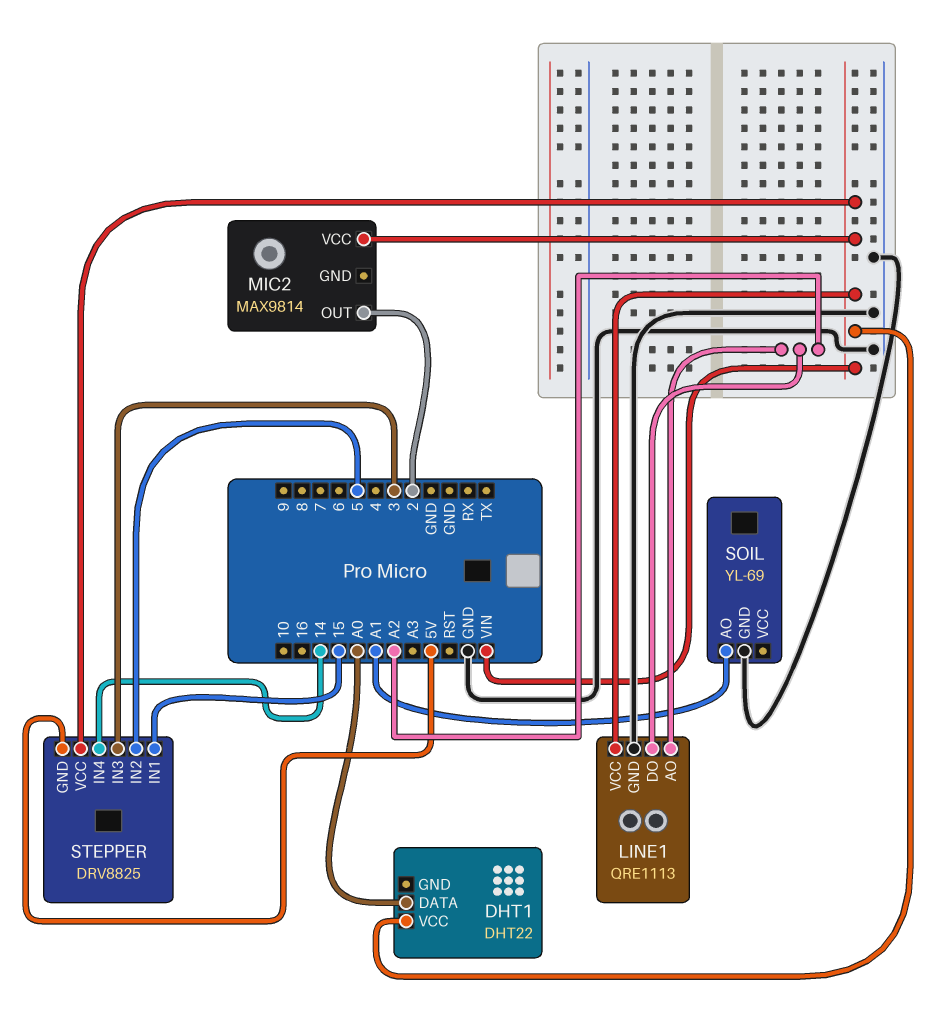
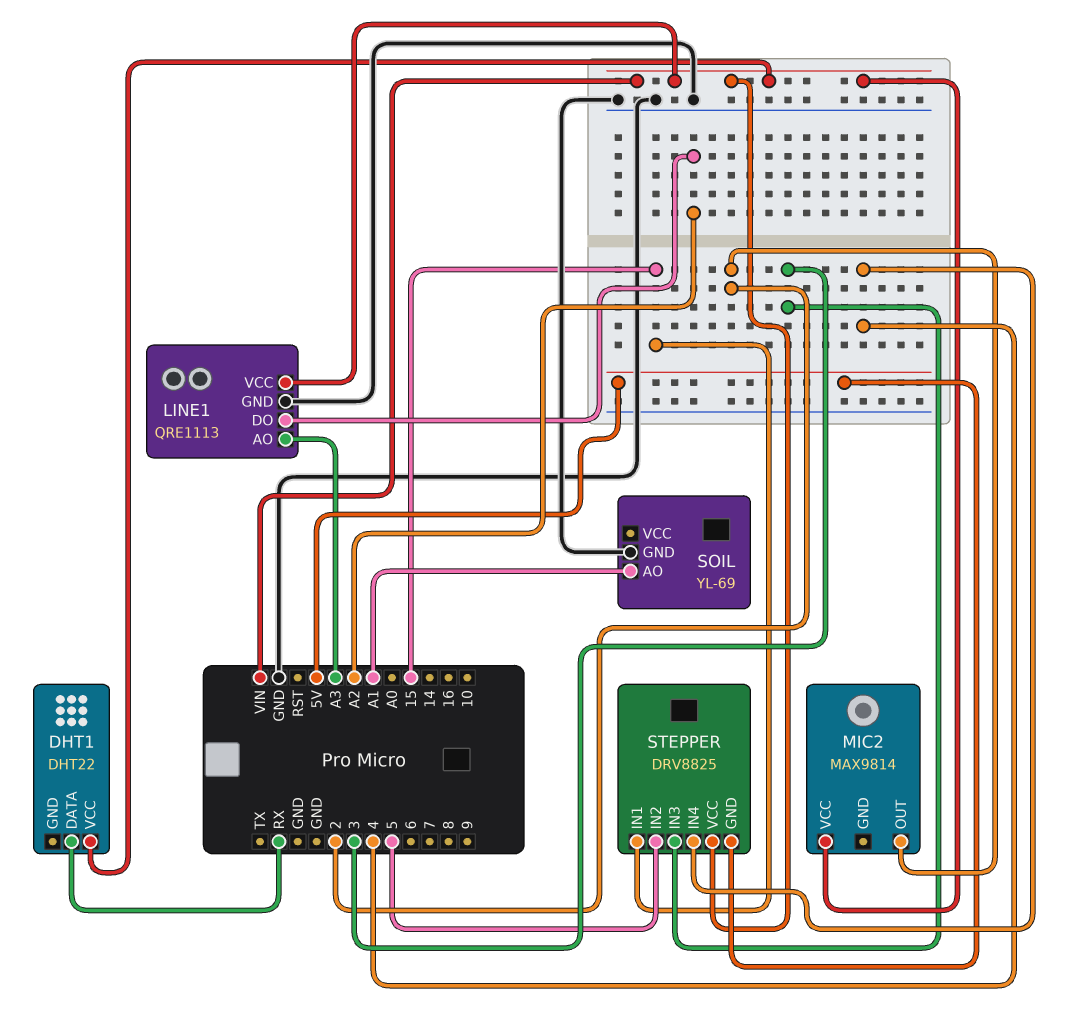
DHT1 pin DATA: A0 -> RX
LINE1 pin AO: A2 -> A3
STEPPER pin IN4: 14 -> 4

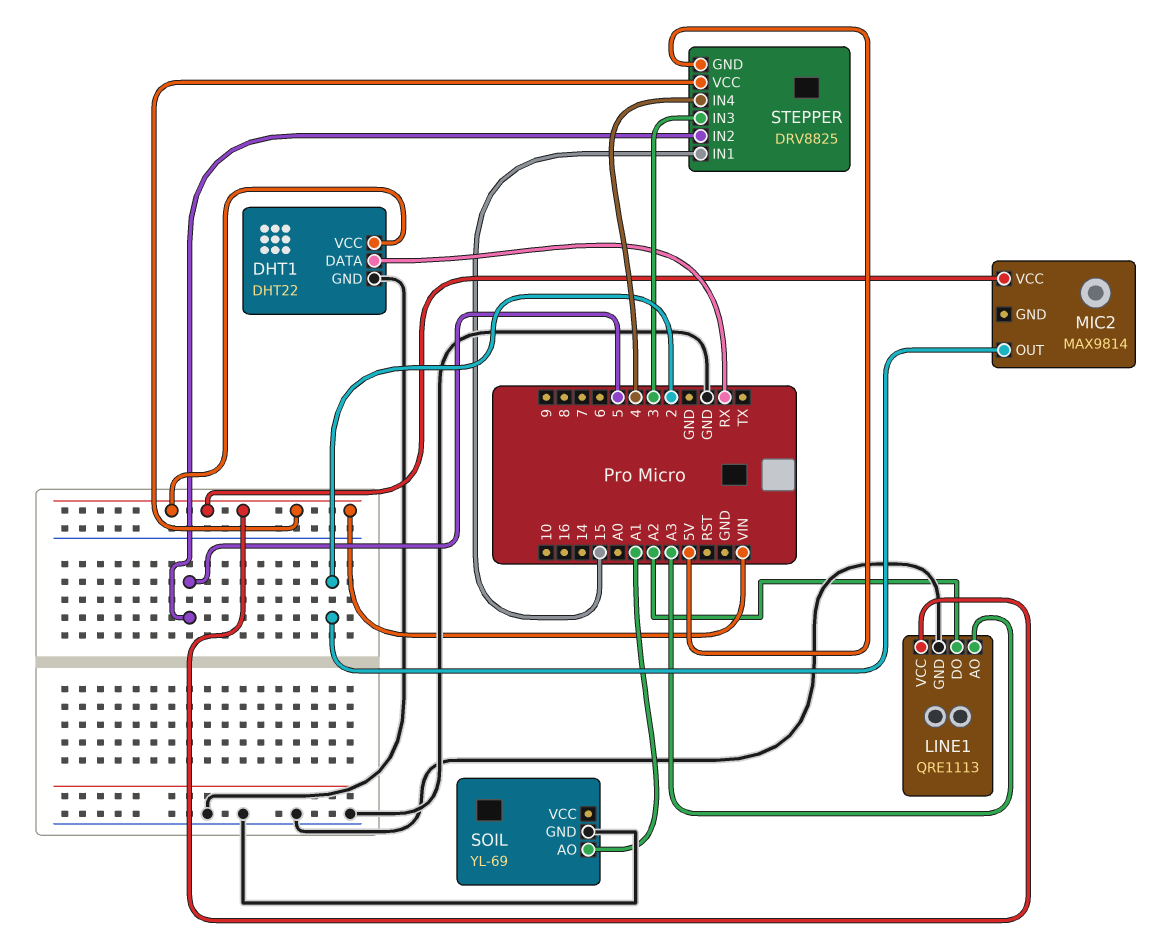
DHT1 pin GND: none -> GND

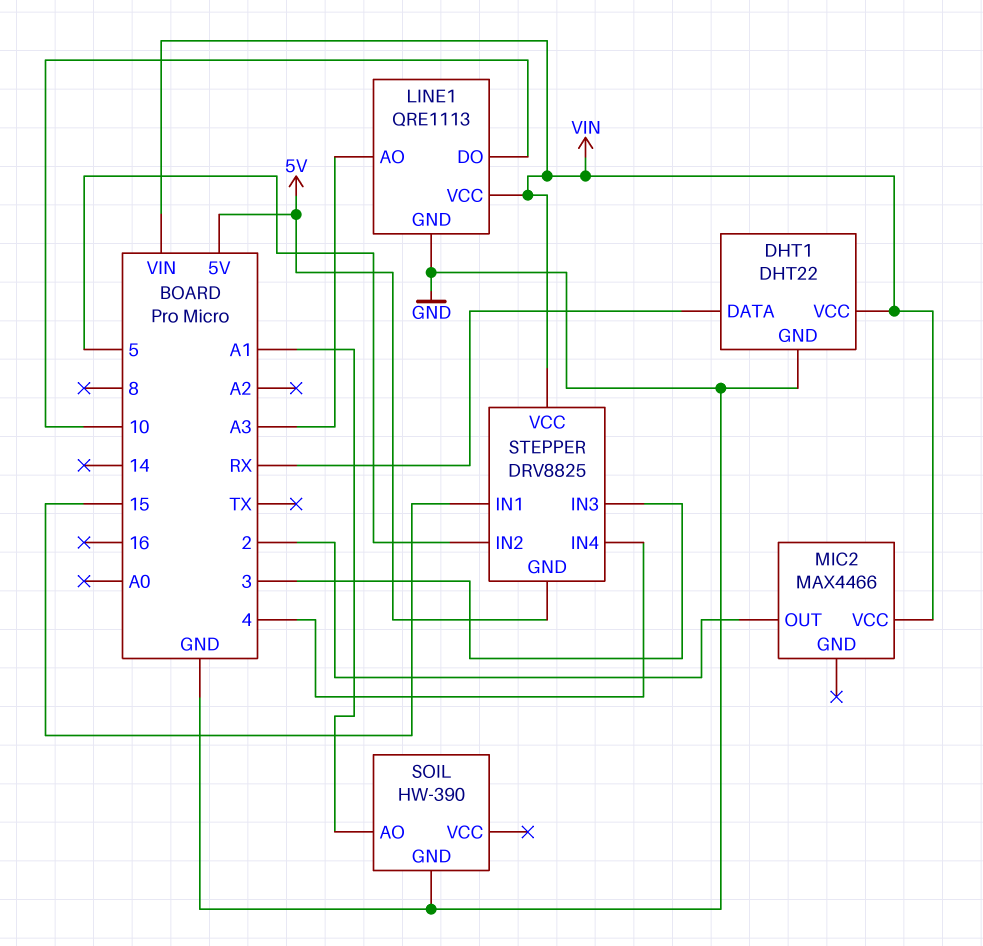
LINE1 pin DO: A2 -> 10
MIC2: MAX9814 -> MAX4466
SOIL: YL-69 -> HW-390

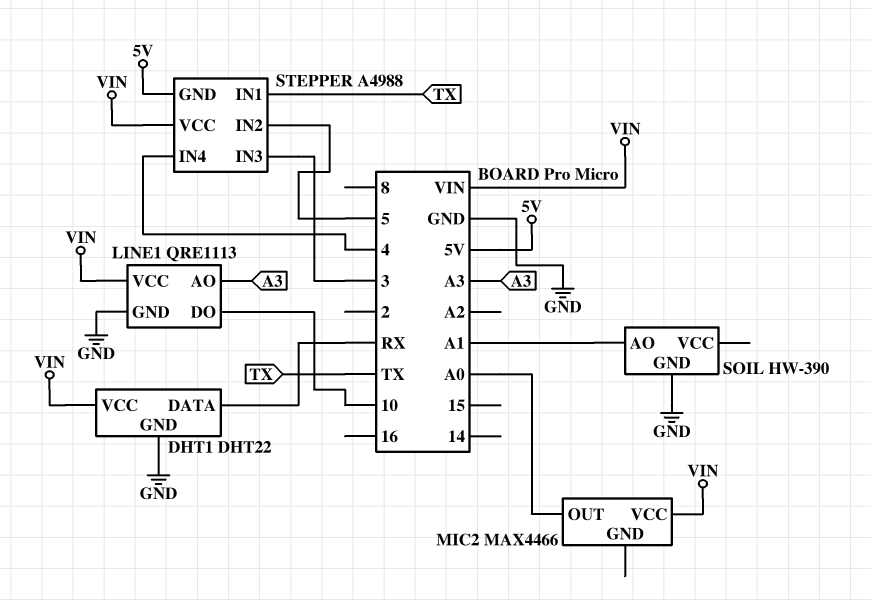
MIC2 pin OUT: 2 -> A0
STEPPER: DRV8825 -> A4988
STEPPER pin IN1: 15 -> TX

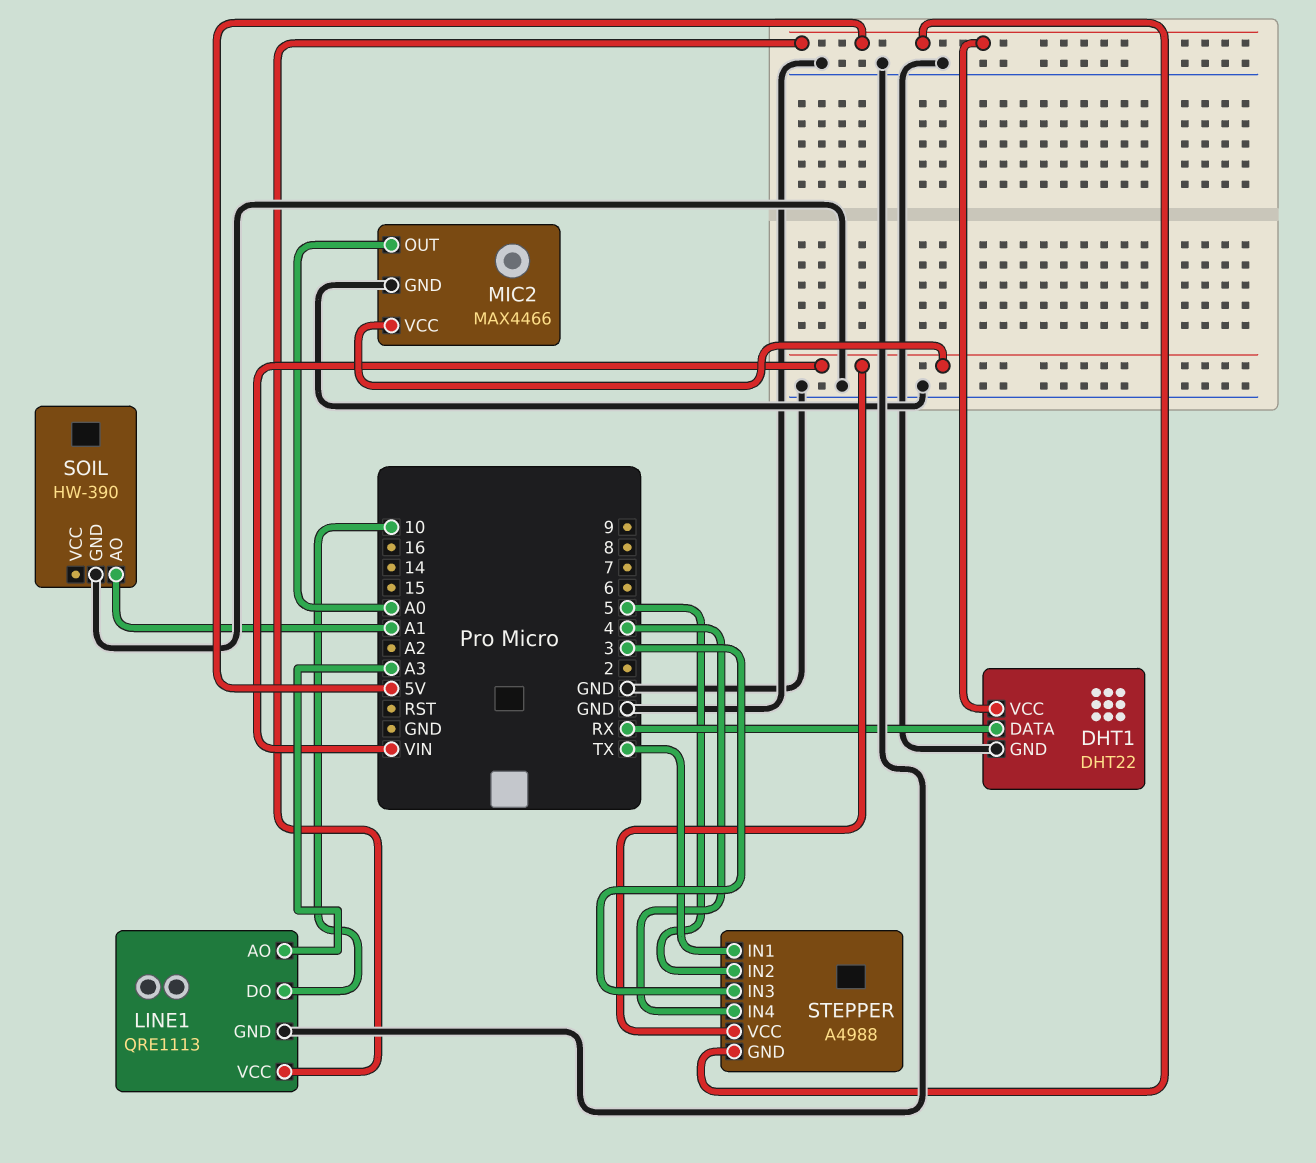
DHT1 pin VCC: VIN -> 5V
LINE1 pin VCC: VIN -> 5V
MIC2 pin GND: none -> GND

